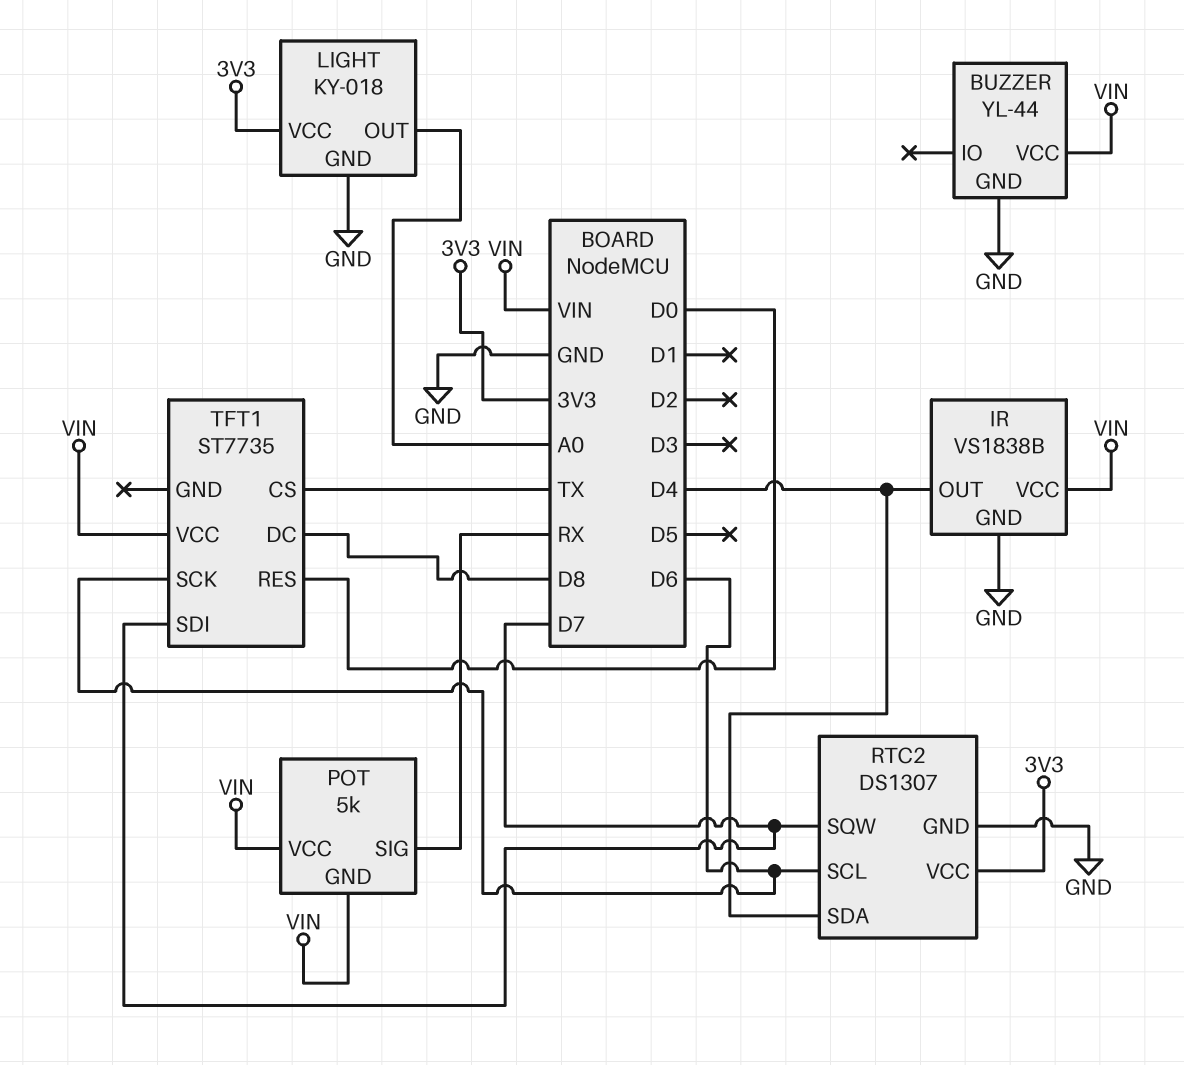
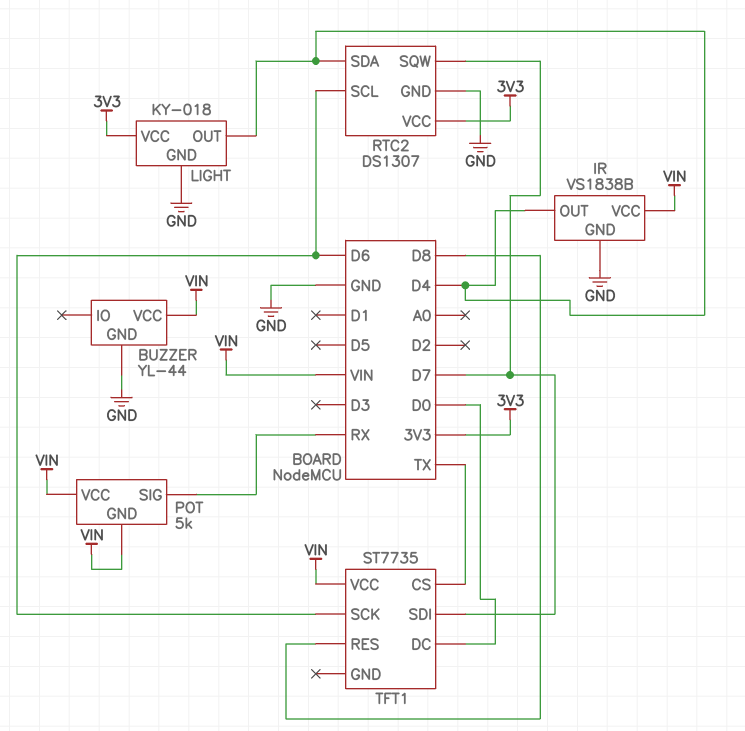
LIGHT pin OUT: A0 -> D4
TFT1 pin DC: D8 -> D0
TFT1 pin RES: D0 -> D8

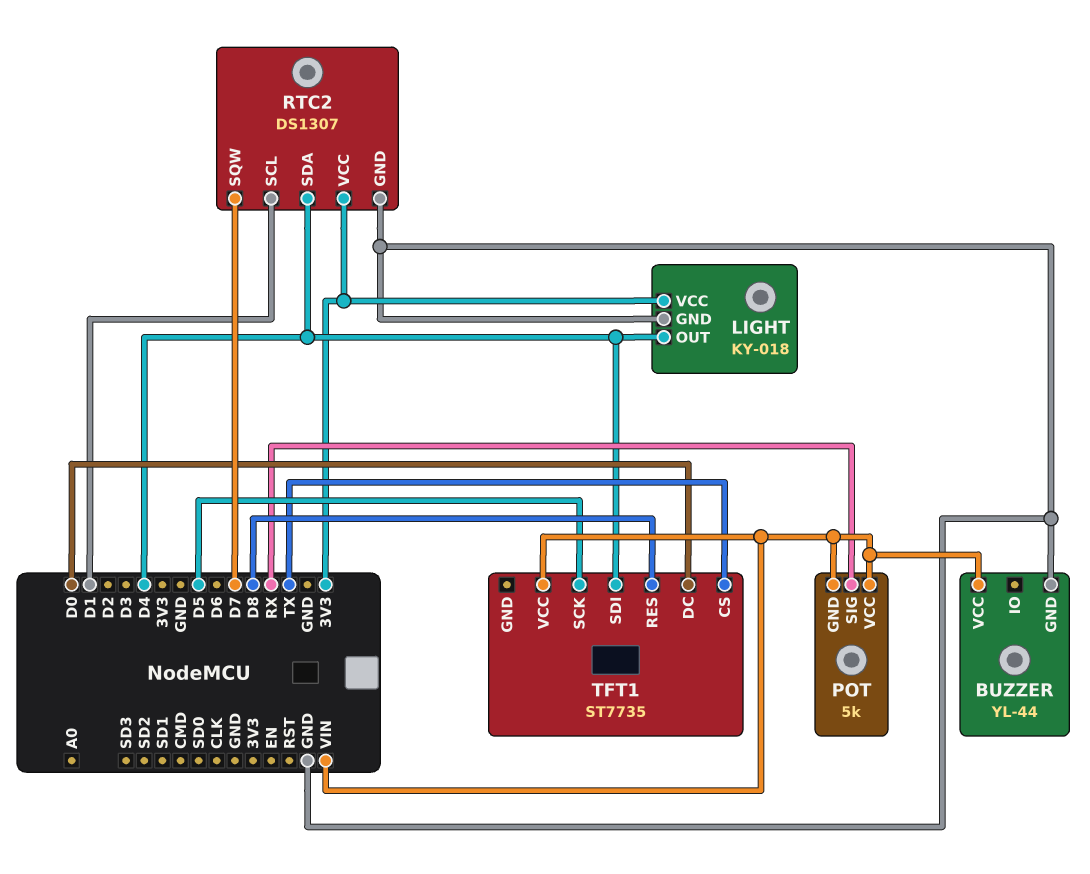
IR: VS1838B -> none
IR pin GND: GND -> none
IR pin OUT: D4 -> none
IR pin VCC: VIN -> none
RTC2 pin SCL: D6 -> D1
TFT1 pin SCK: D6 -> D5
TFT1 pin SDI: D7 -> D4

